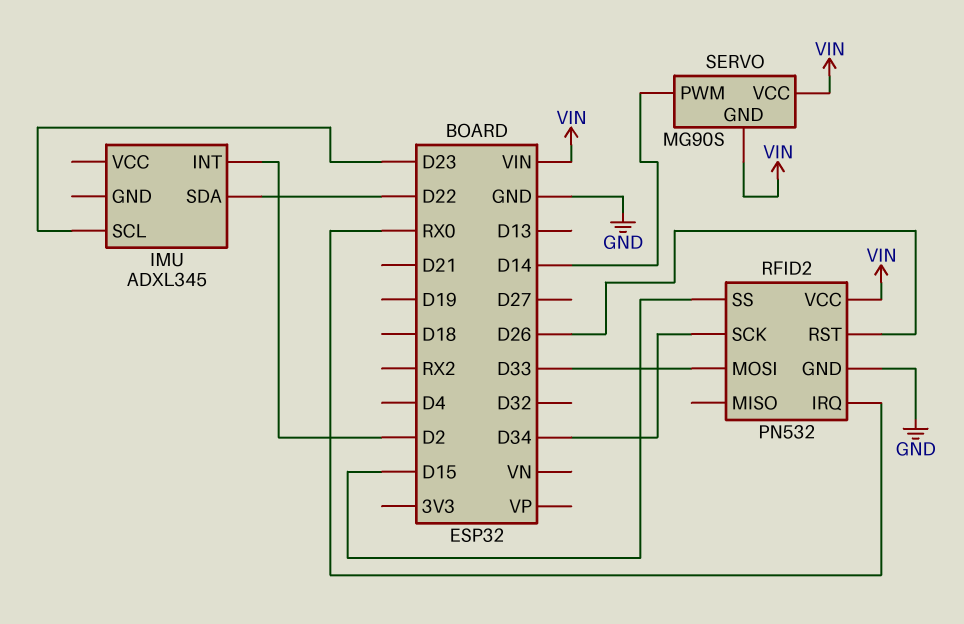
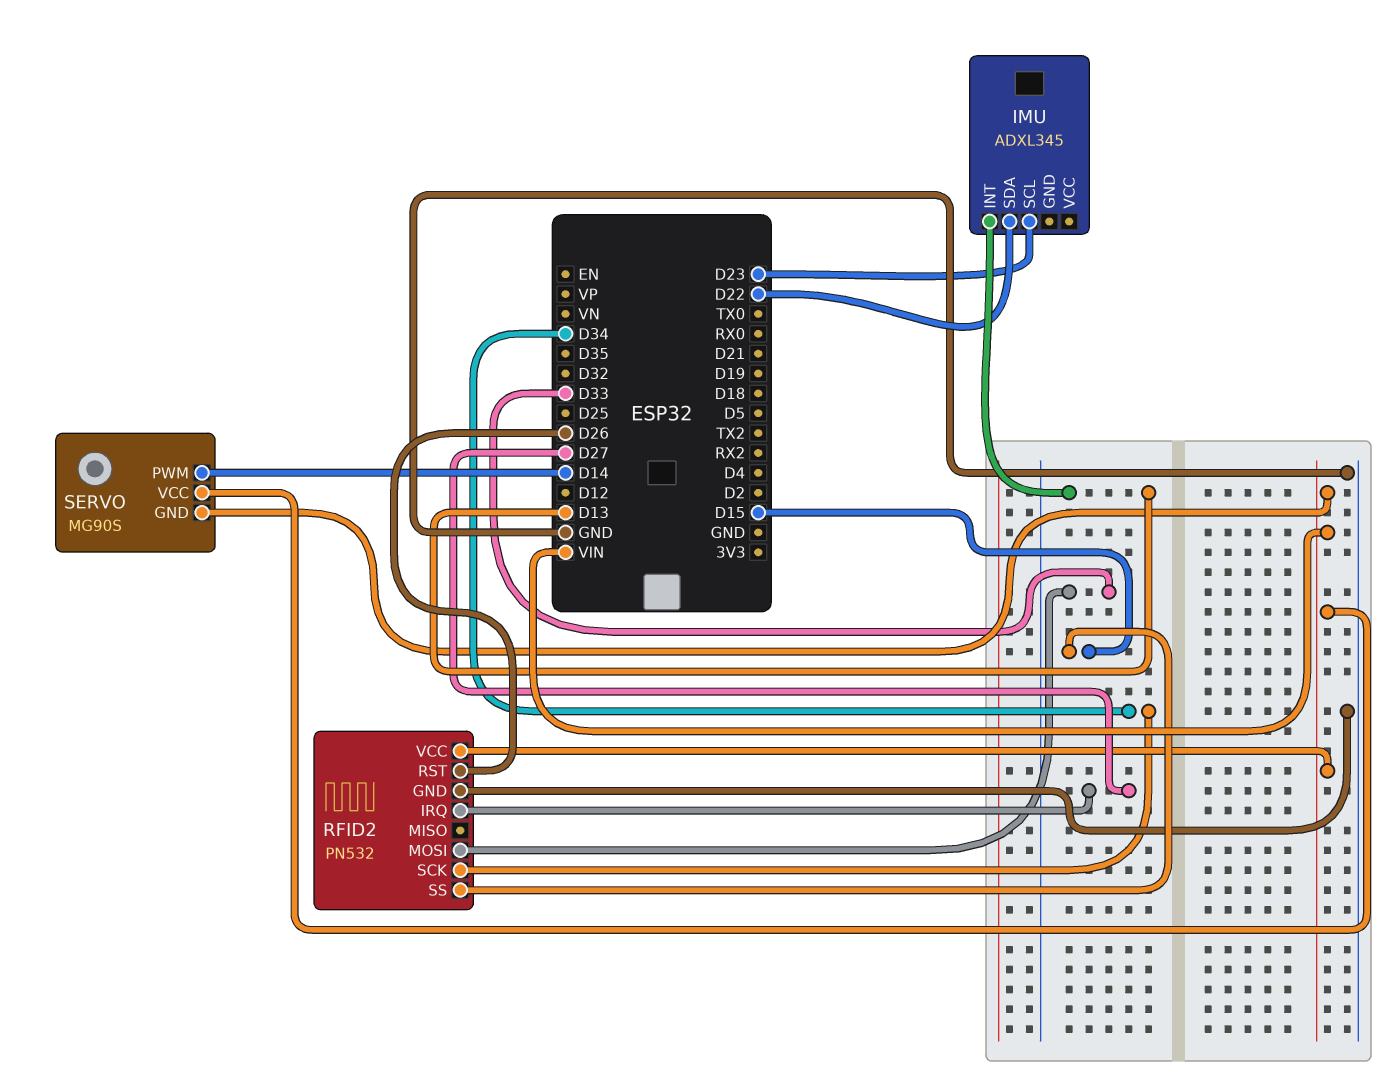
IMU pin INT: D2 -> D13
RFID2 pin IRQ: RX0 -> D27

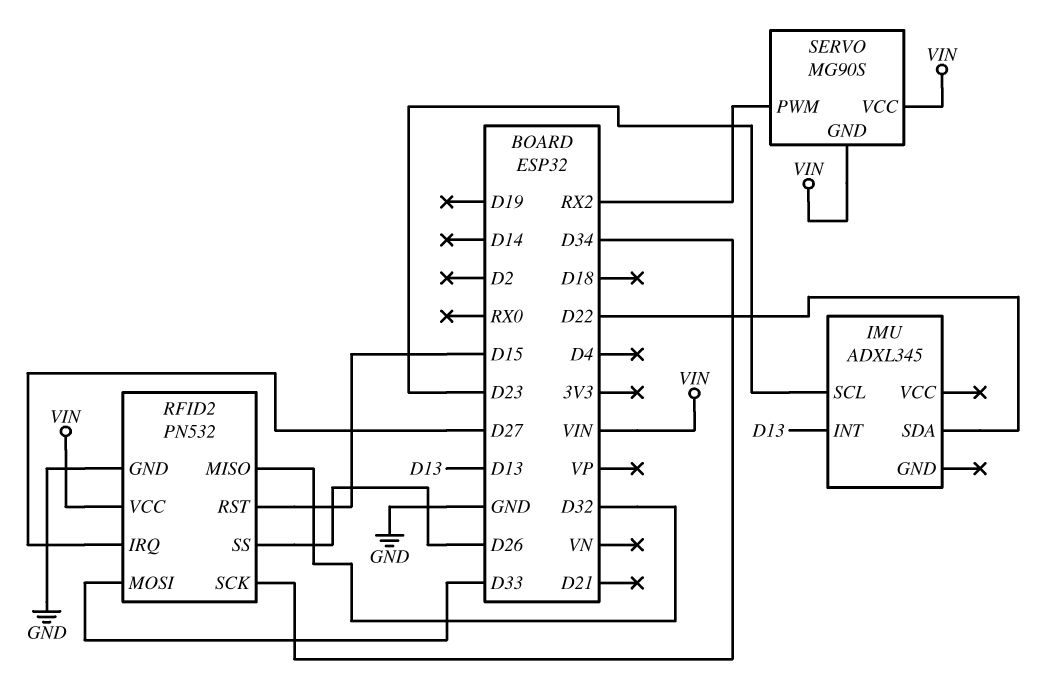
RFID2 pin MISO: none -> D32
RFID2 pin RST: D26 -> D15
RFID2 pin SS: D15 -> D26
SERVO pin PWM: D14 -> RX2

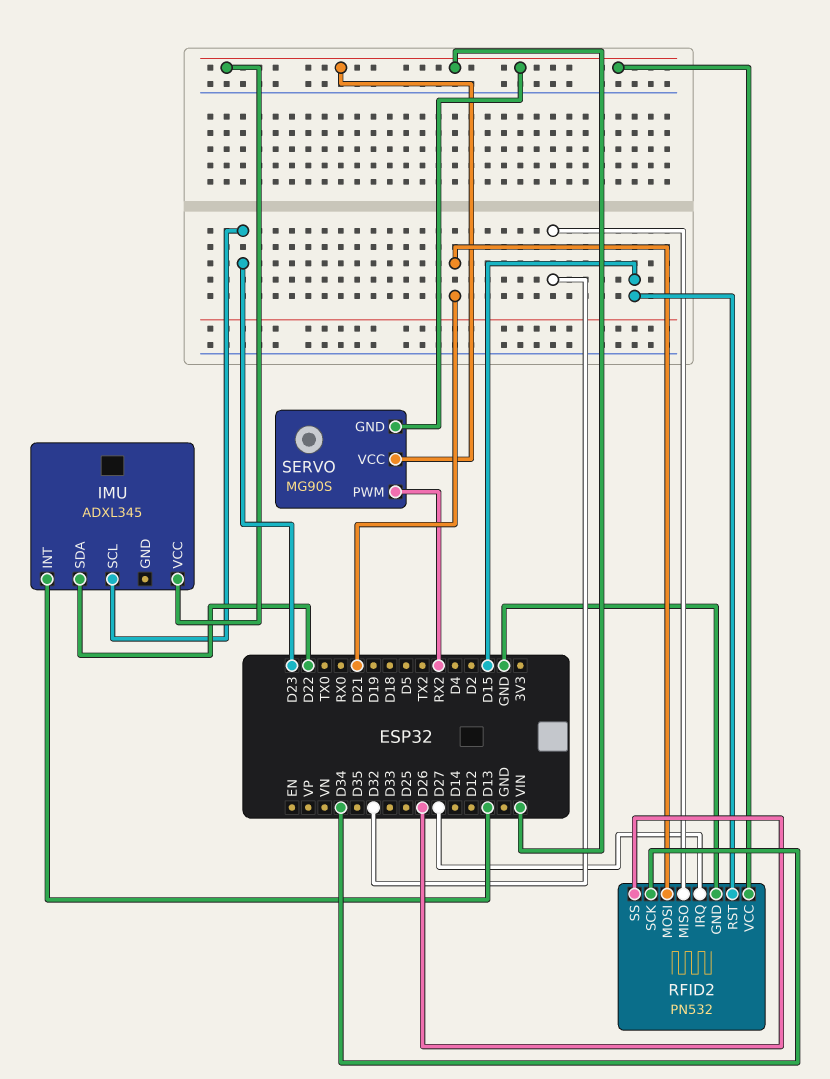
IMU pin VCC: none -> VIN
RFID2 pin MOSI: D33 -> D21

